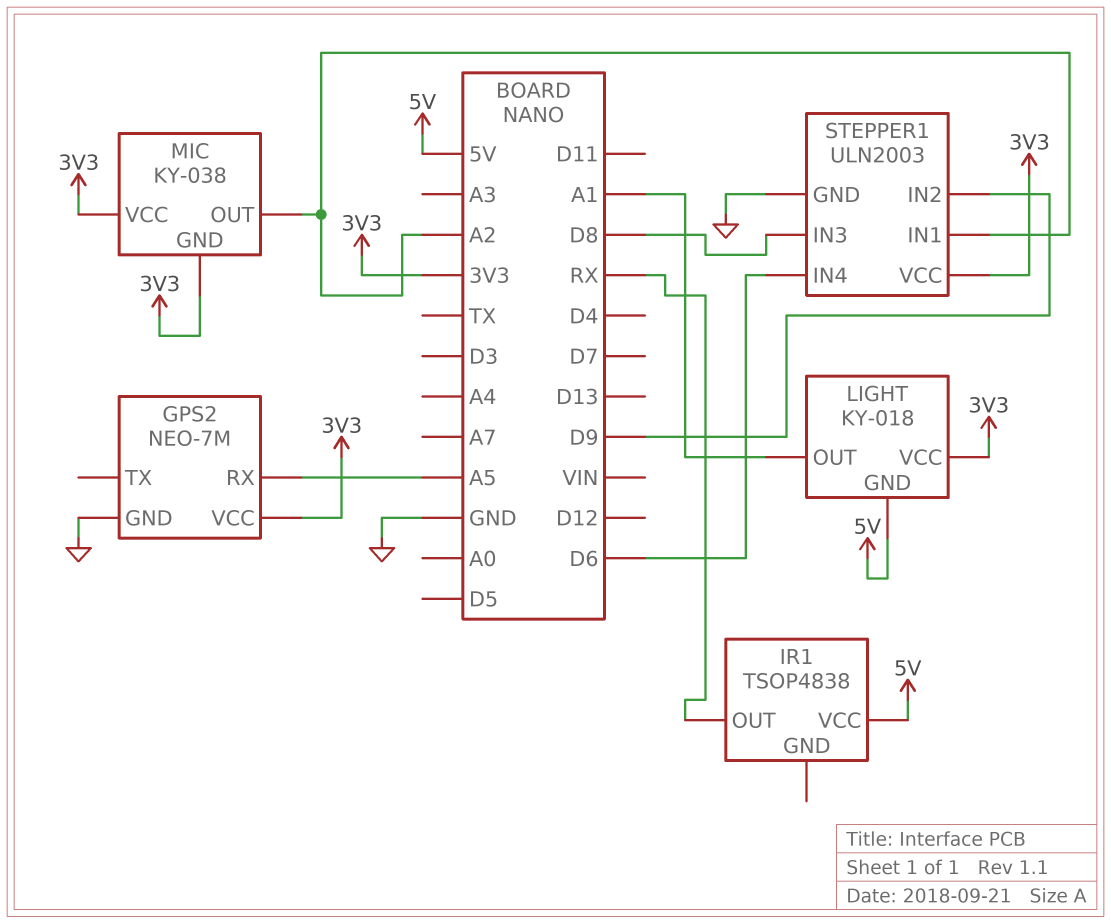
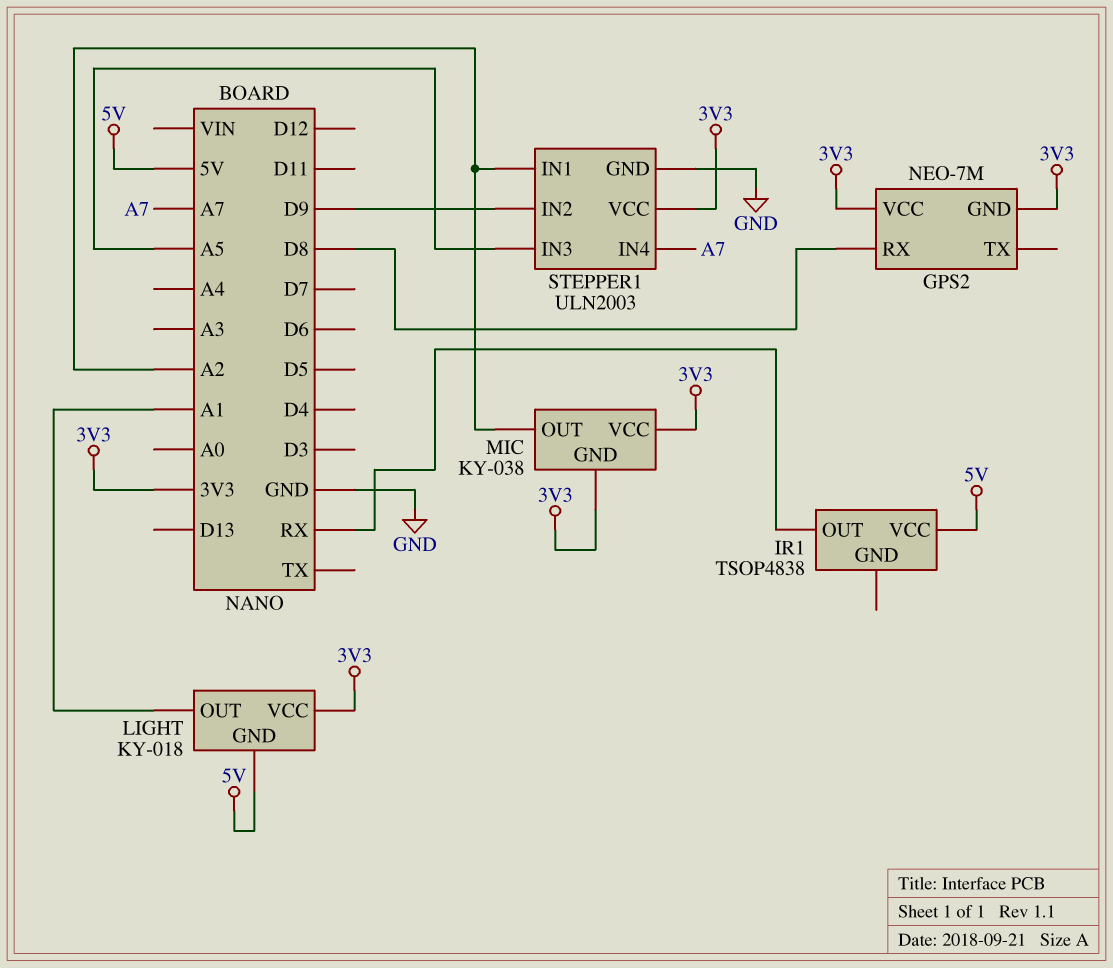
GPS2 pin GND: GND -> 3V3
GPS2 pin RX: A5 -> D8
STEPPER1 pin IN3: D8 -> A5
STEPPER1 pin IN4: D6 -> A7

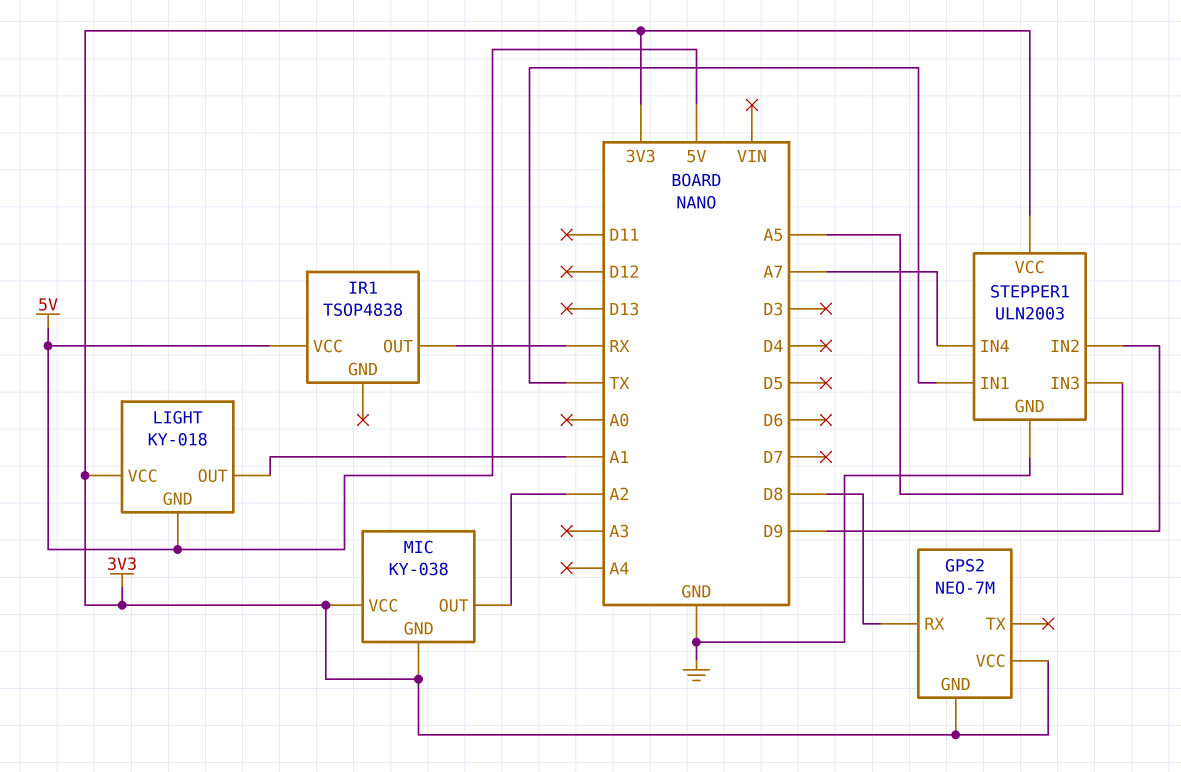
STEPPER1 pin IN1: A2 -> TX

